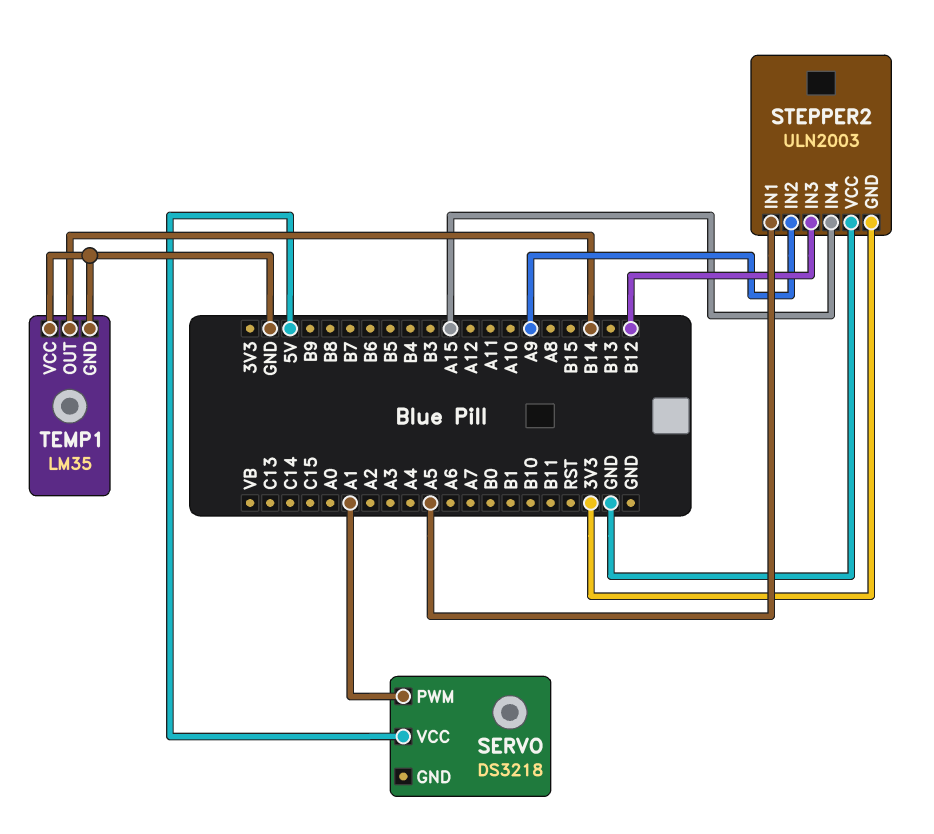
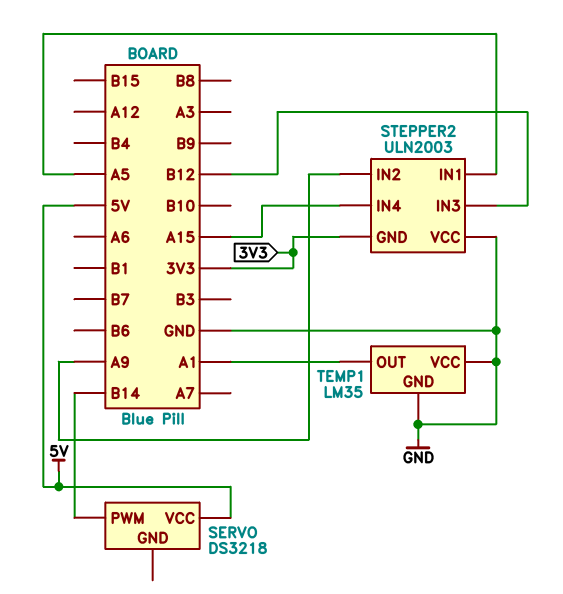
SERVO pin PWM: A1 -> B14
TEMP1 pin OUT: B14 -> A1

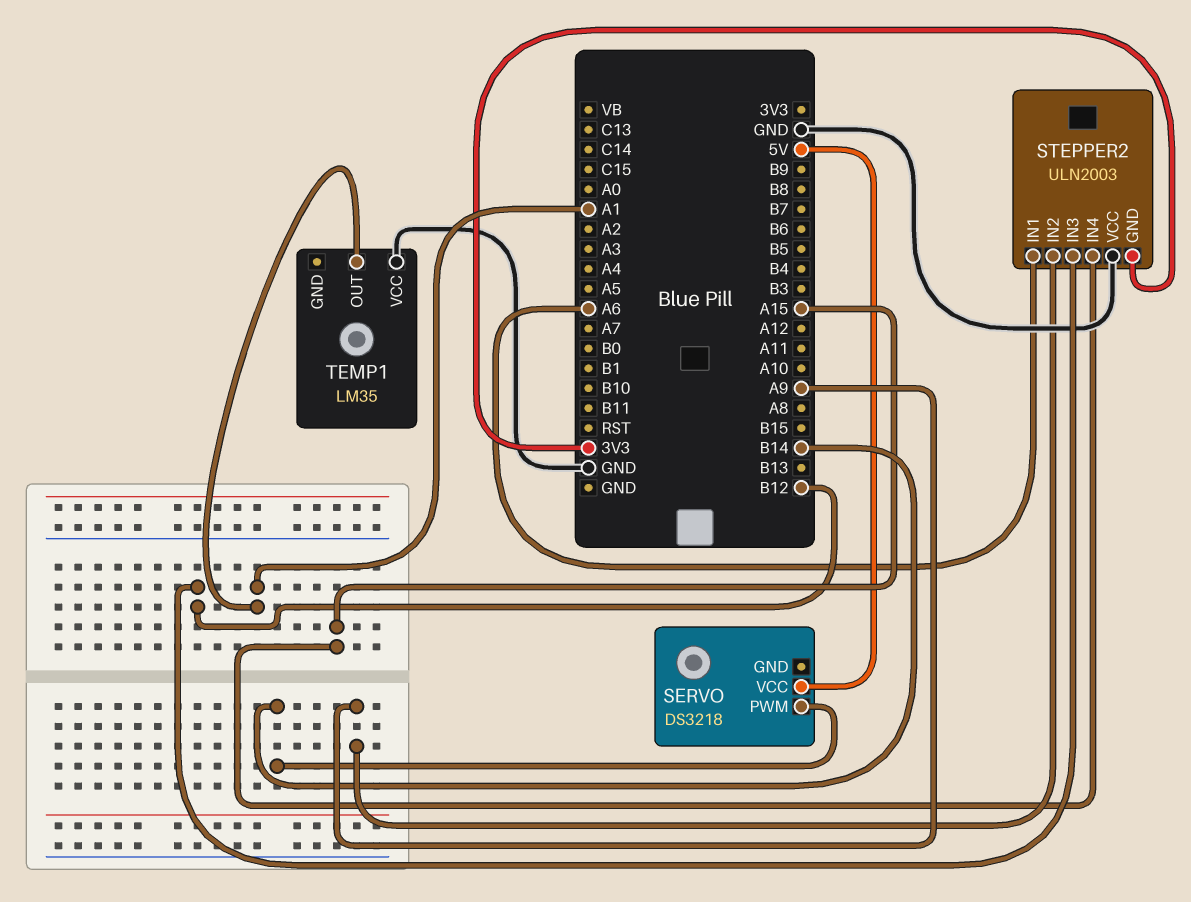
STEPPER2 pin IN1: A5 -> A6
TEMP1 pin GND: GND -> none

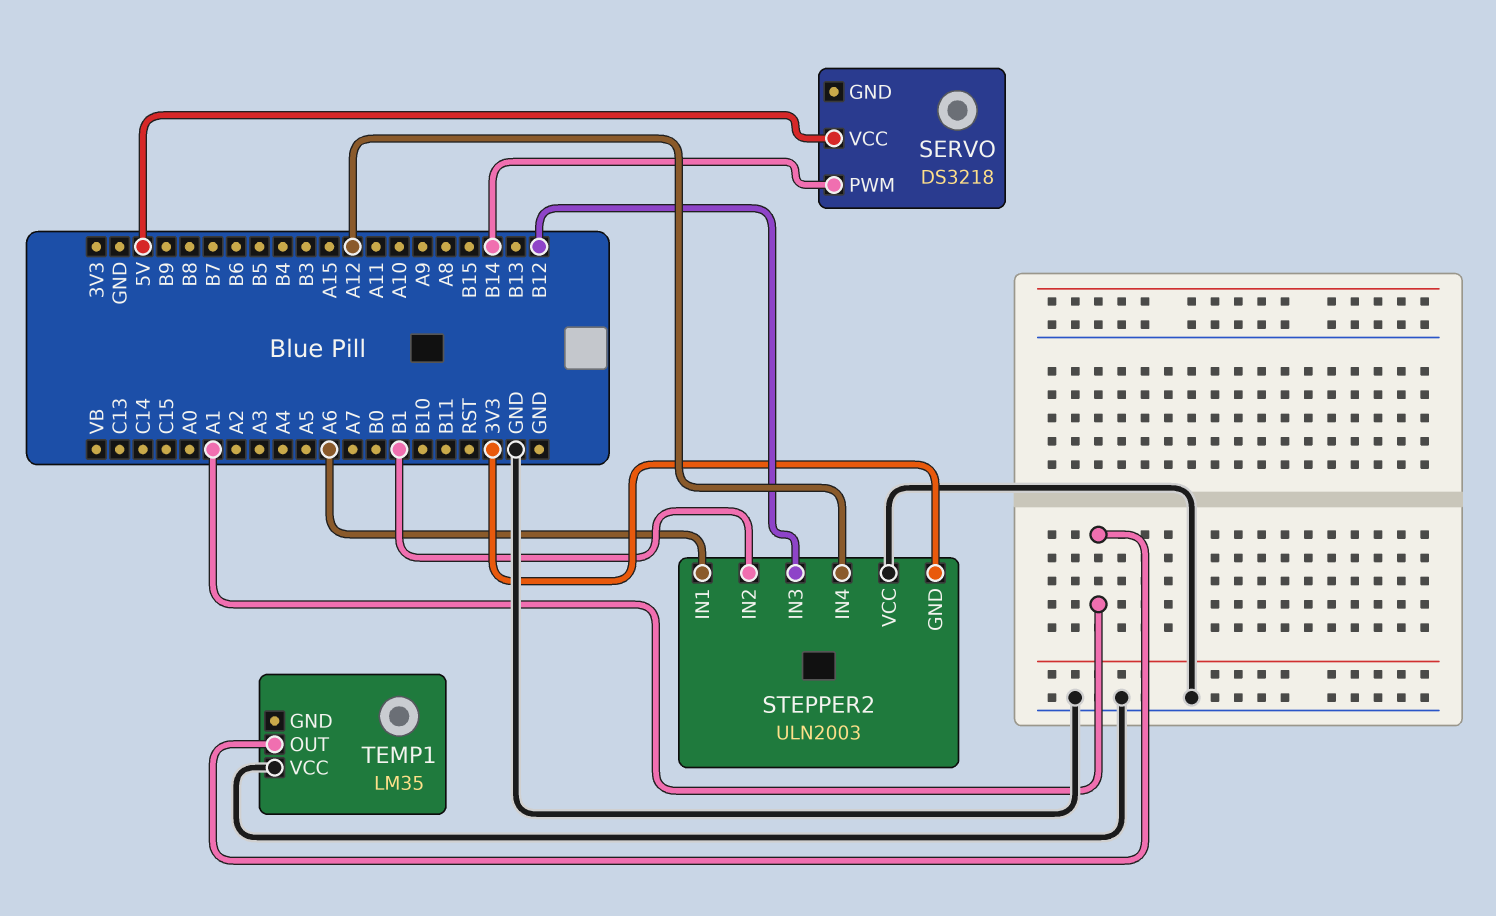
STEPPER2 pin IN2: A9 -> B1
STEPPER2 pin IN4: A15 -> A12

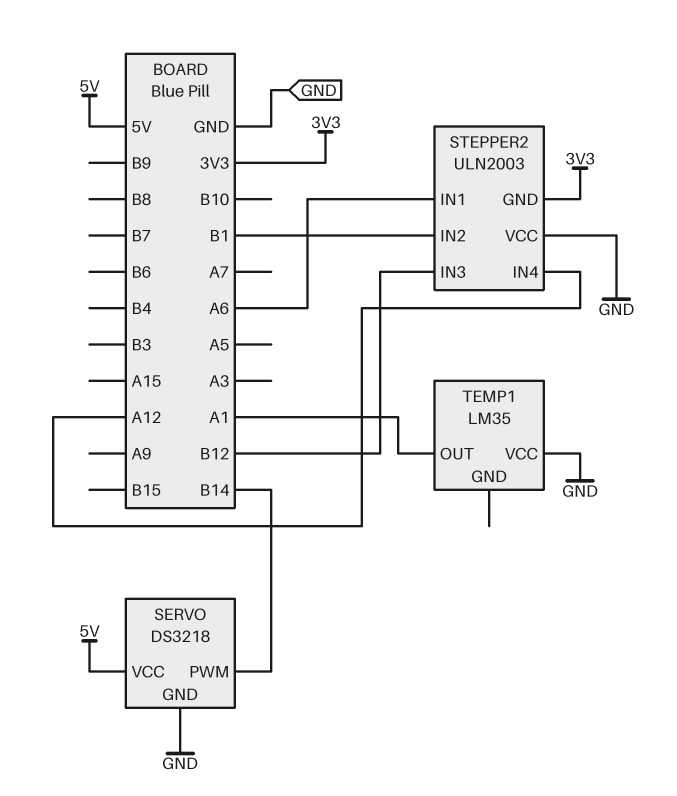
SERVO pin GND: none -> GND

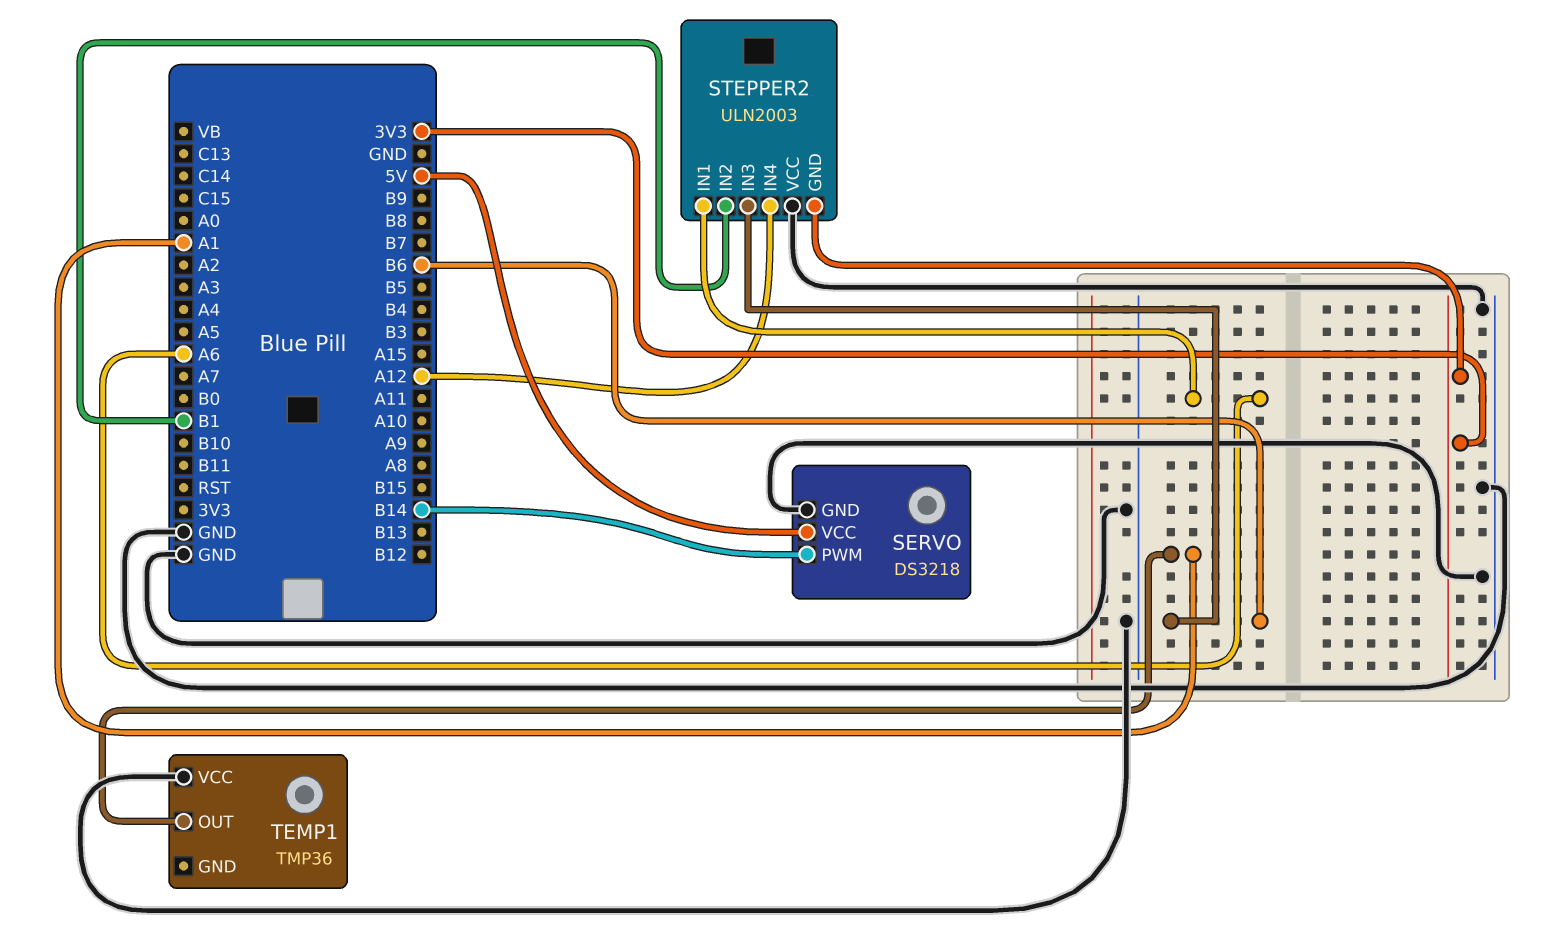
STEPPER2 pin IN3: B12 -> B6
TEMP1: LM35 -> TMP36

